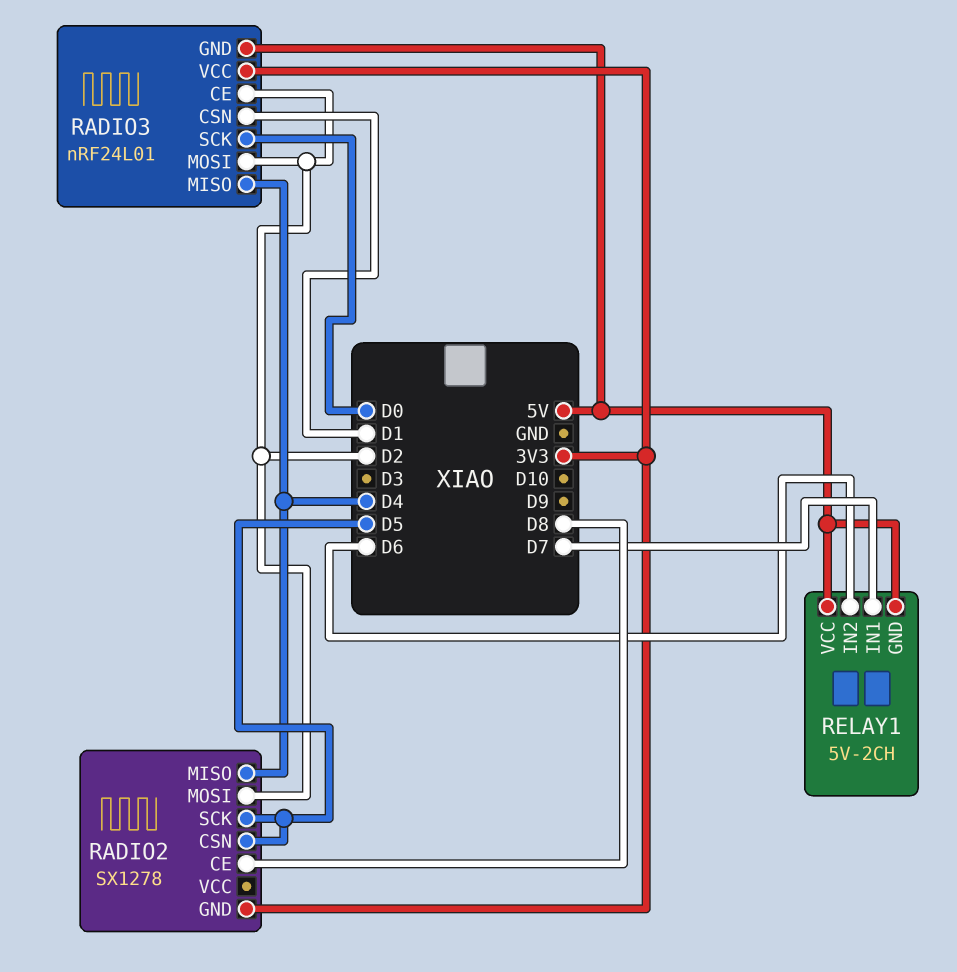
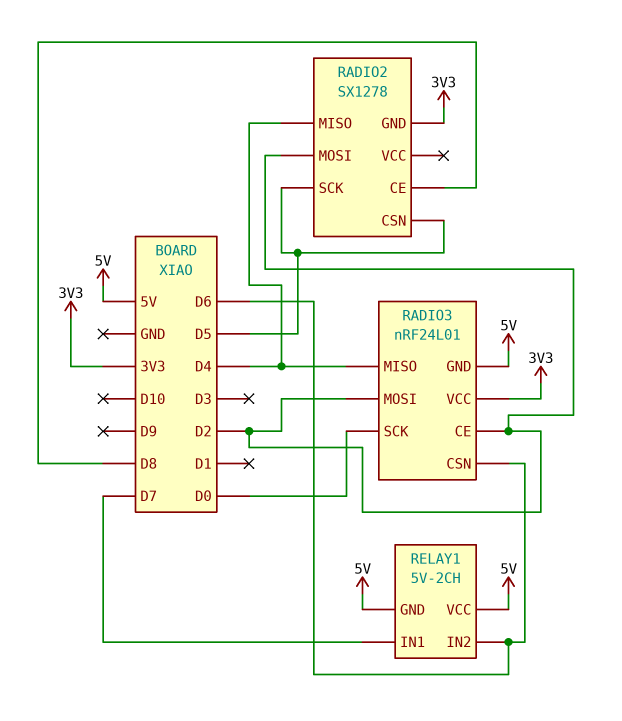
RADIO3 pin CSN: D1 -> D6

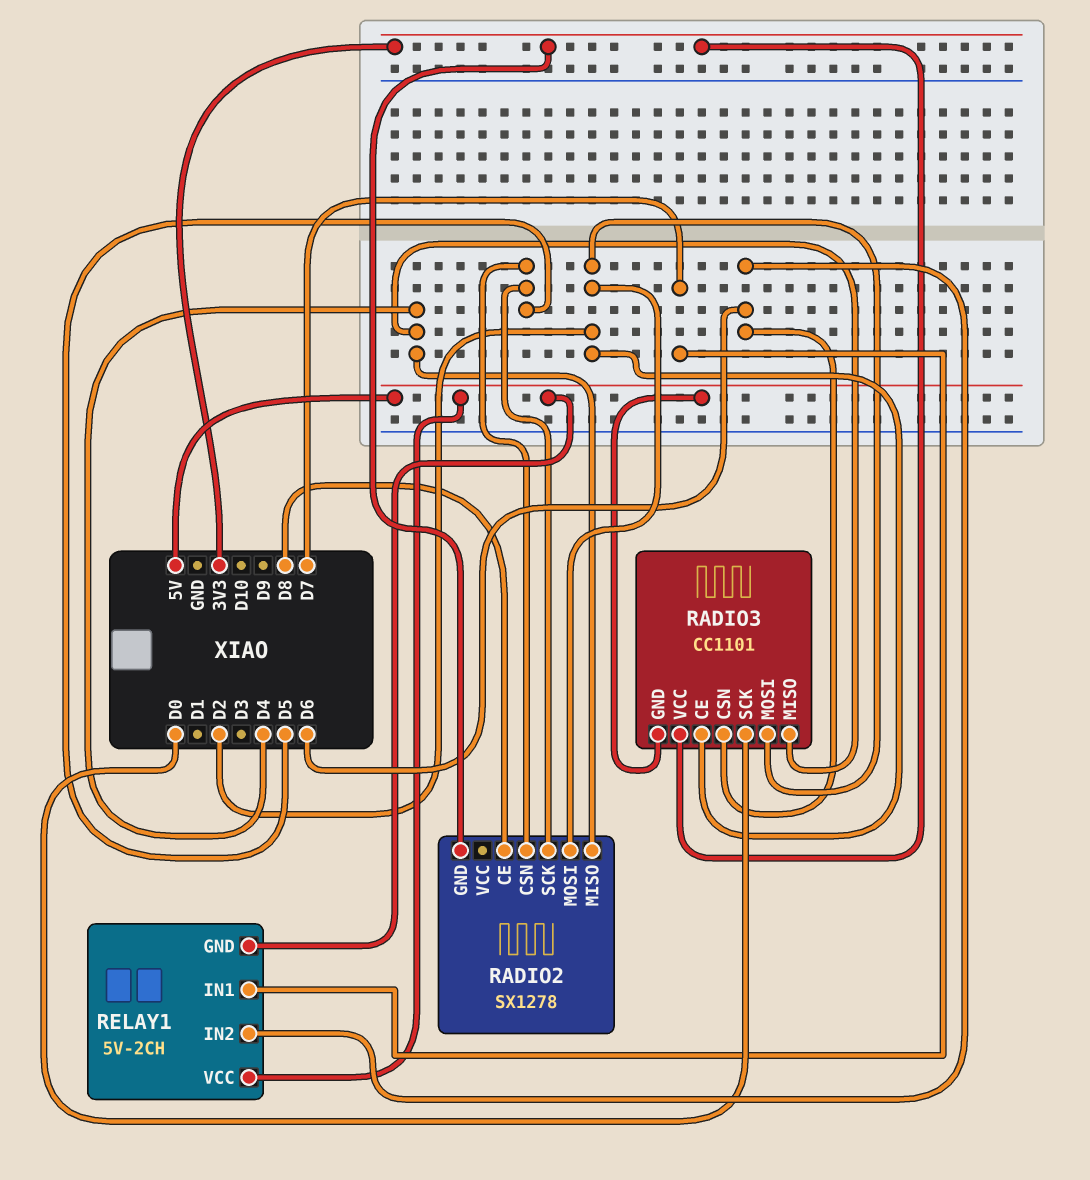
RADIO3: nRF24L01 -> CC1101

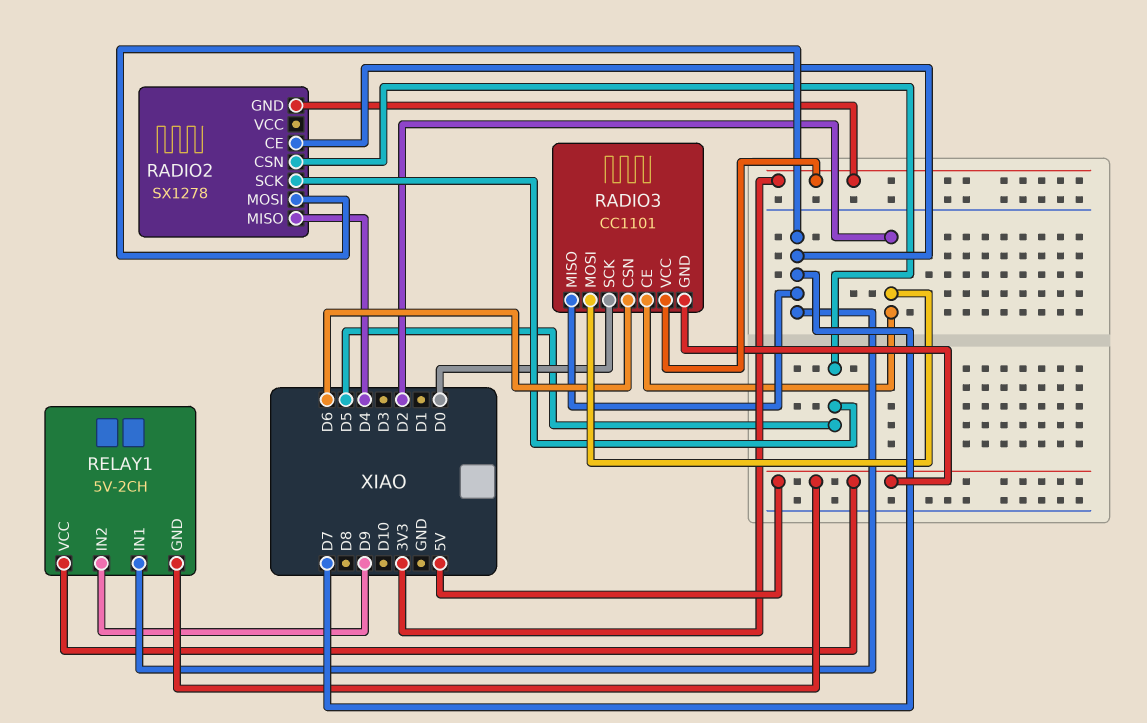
RADIO2 pin CE: D8 -> D7
RADIO2 pin MOSI: D2 -> D7
RADIO3 pin MISO: D4 -> D7
RELAY1 pin IN2: D6 -> D9

